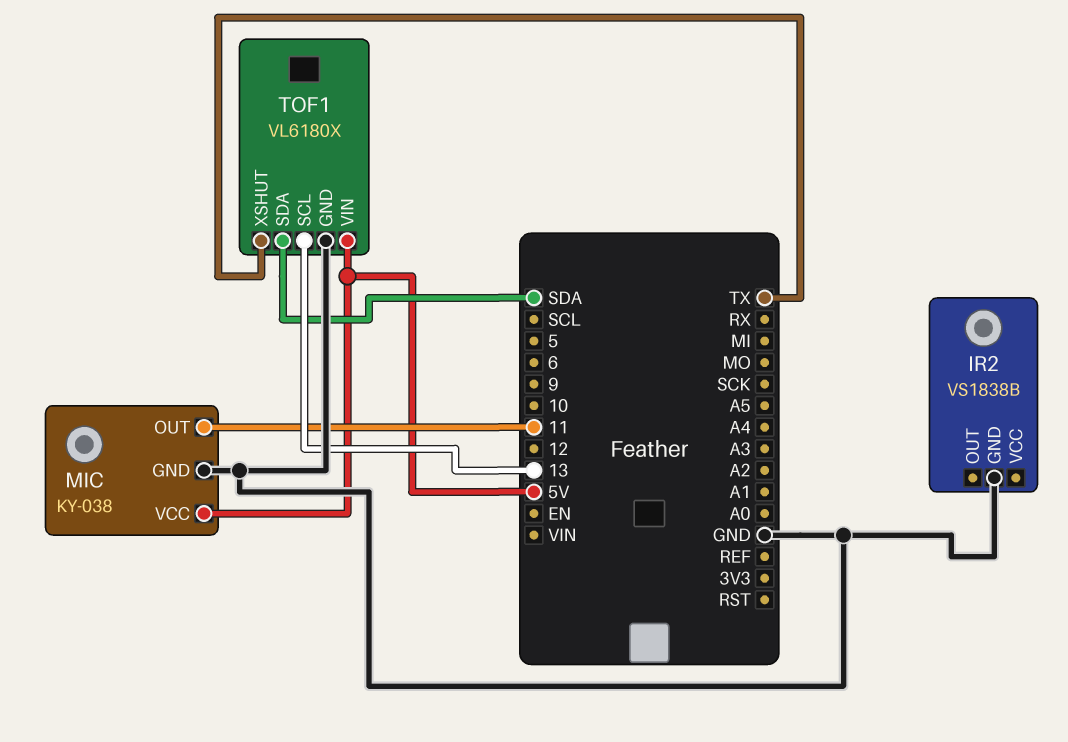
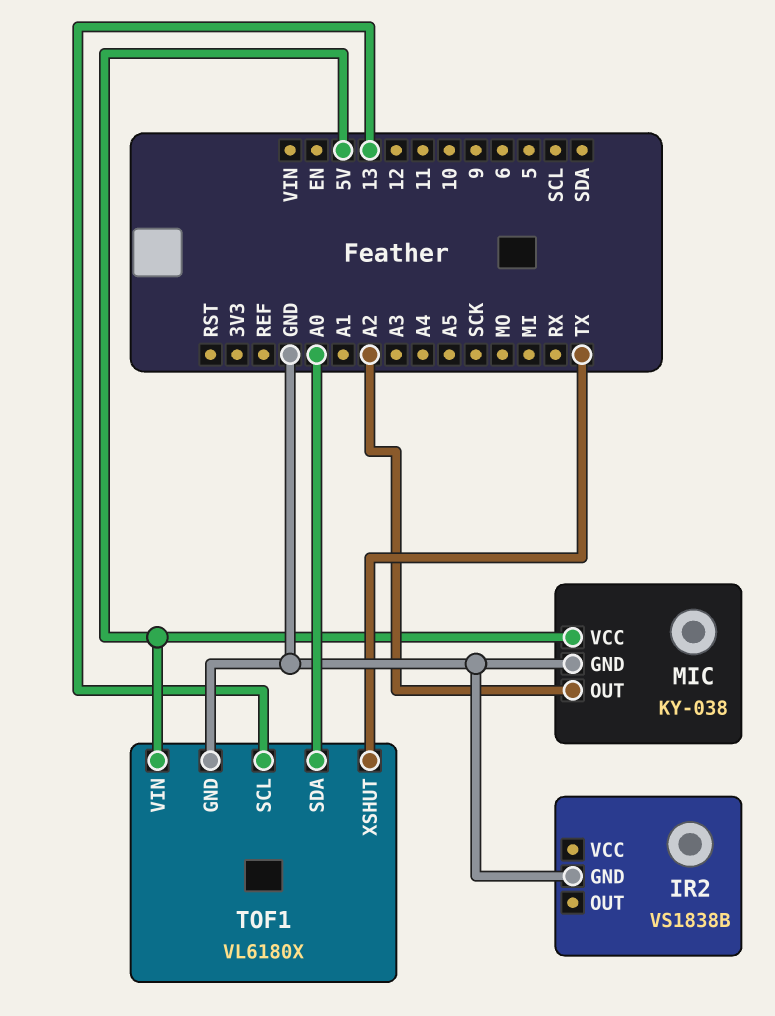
MIC pin OUT: 11 -> A2
TOF1 pin SDA: SDA -> A0

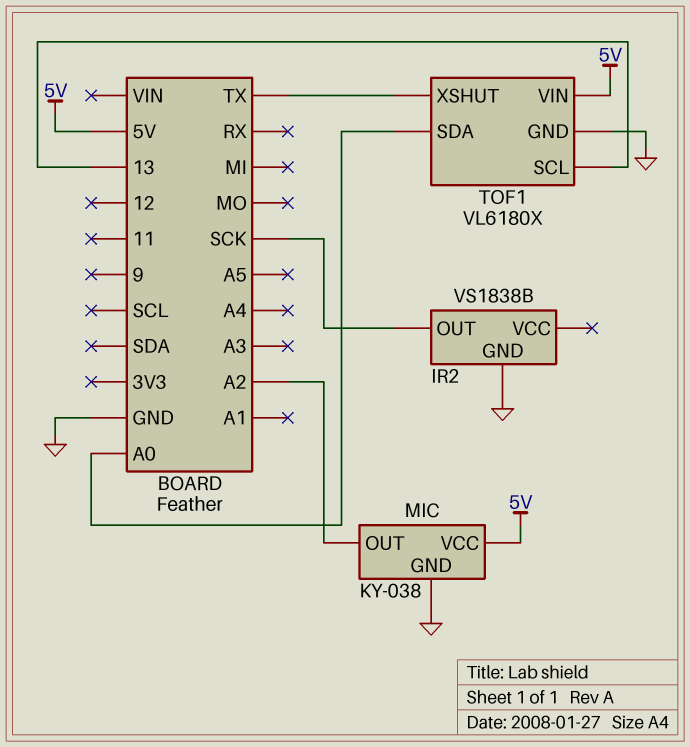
IR2 pin OUT: none -> SCK

